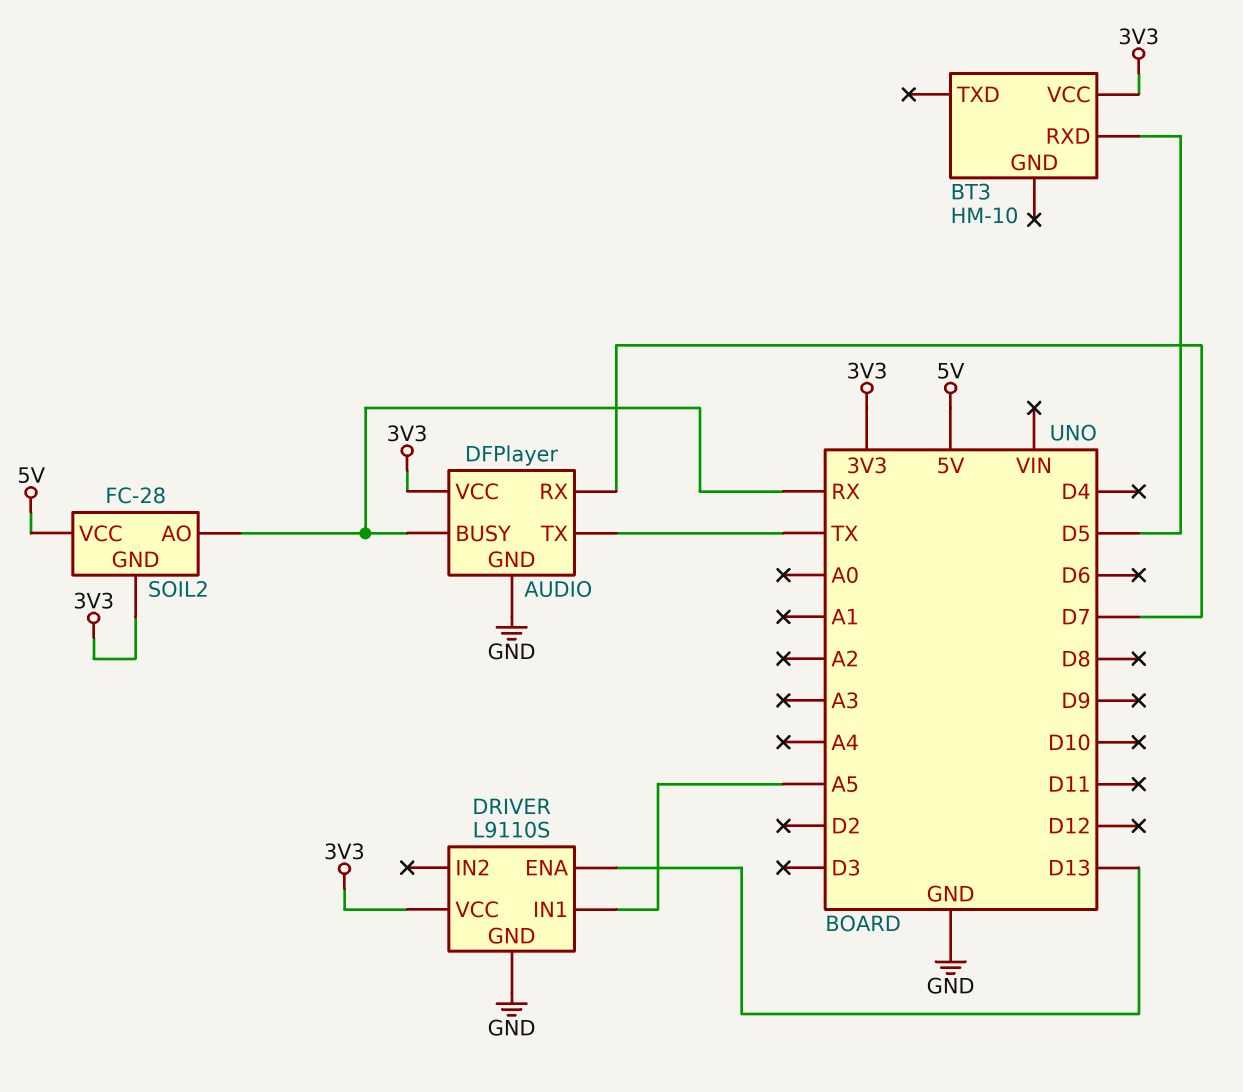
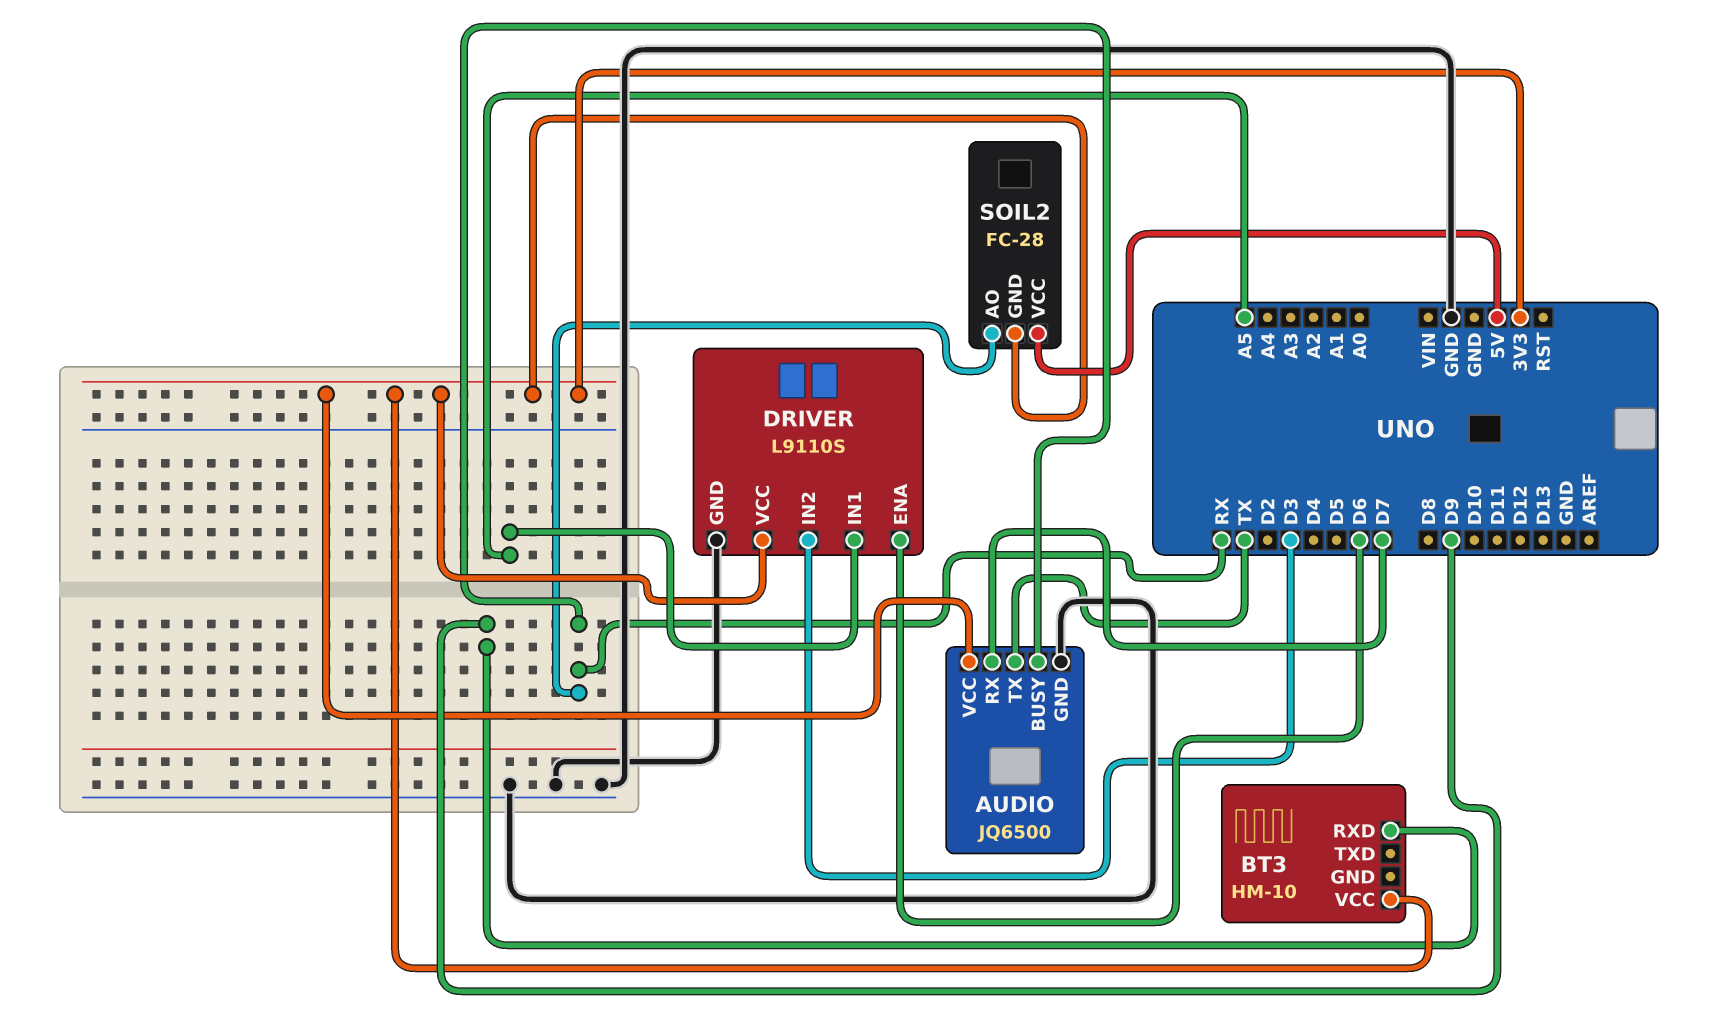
AUDIO: DFPlayer -> JQ6500
BT3 pin RXD: D5 -> D9
DRIVER pin ENA: D13 -> D6
DRIVER pin IN2: none -> D3

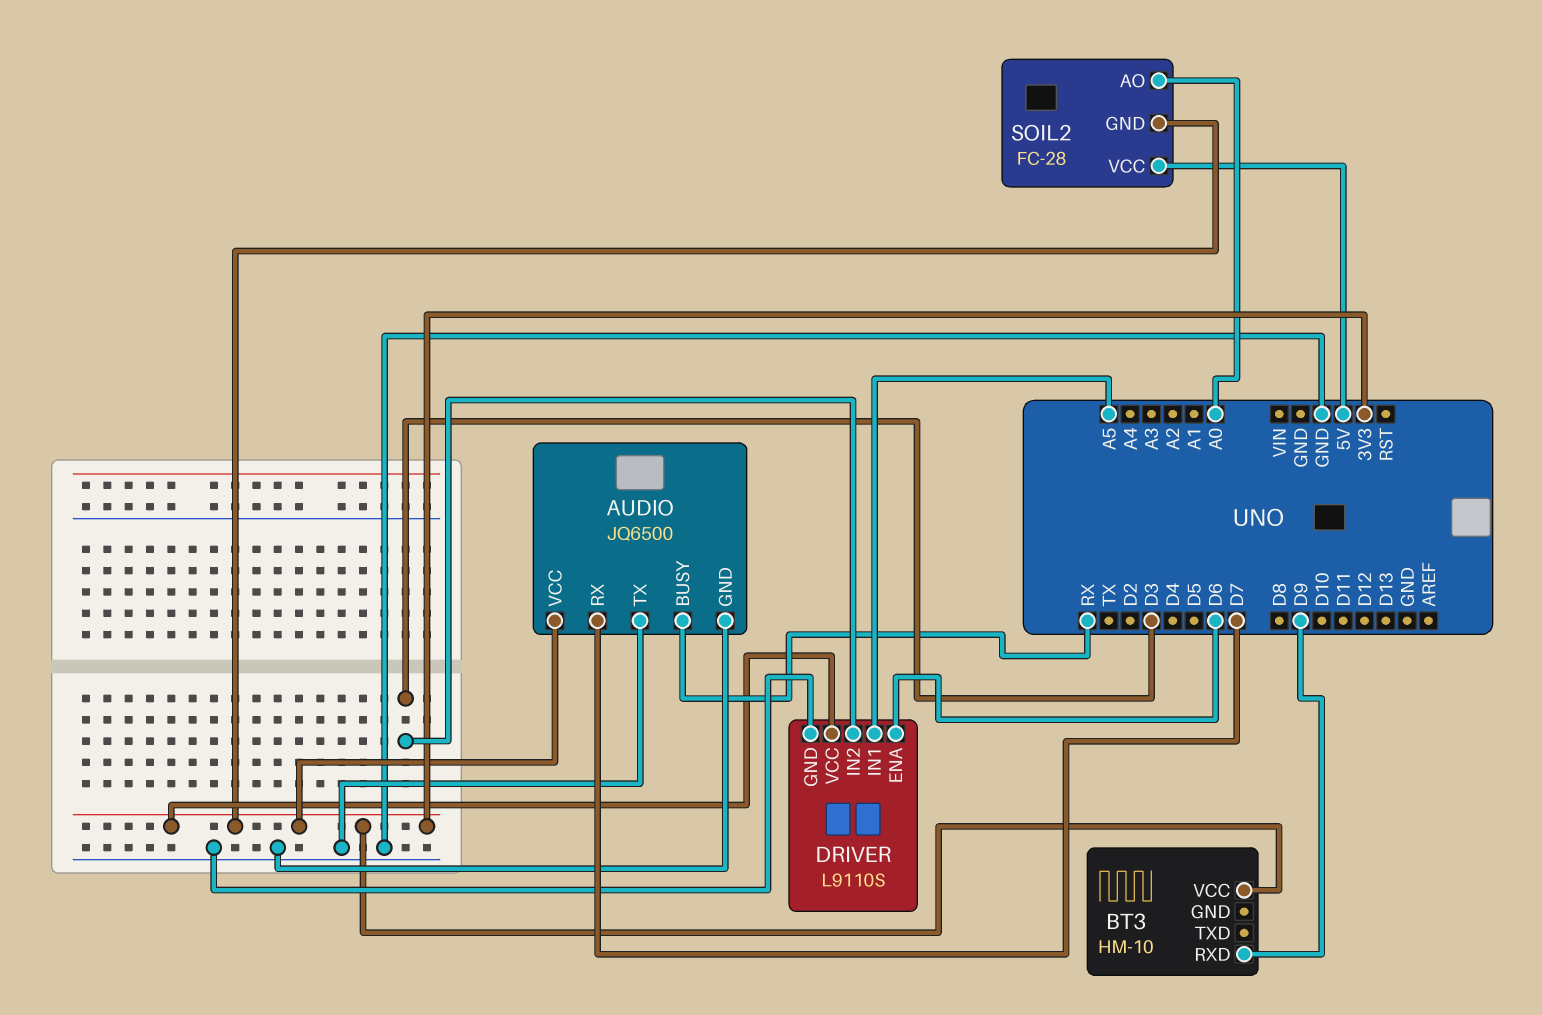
AUDIO pin TX: TX -> GND
SOIL2 pin AO: RX -> A0

